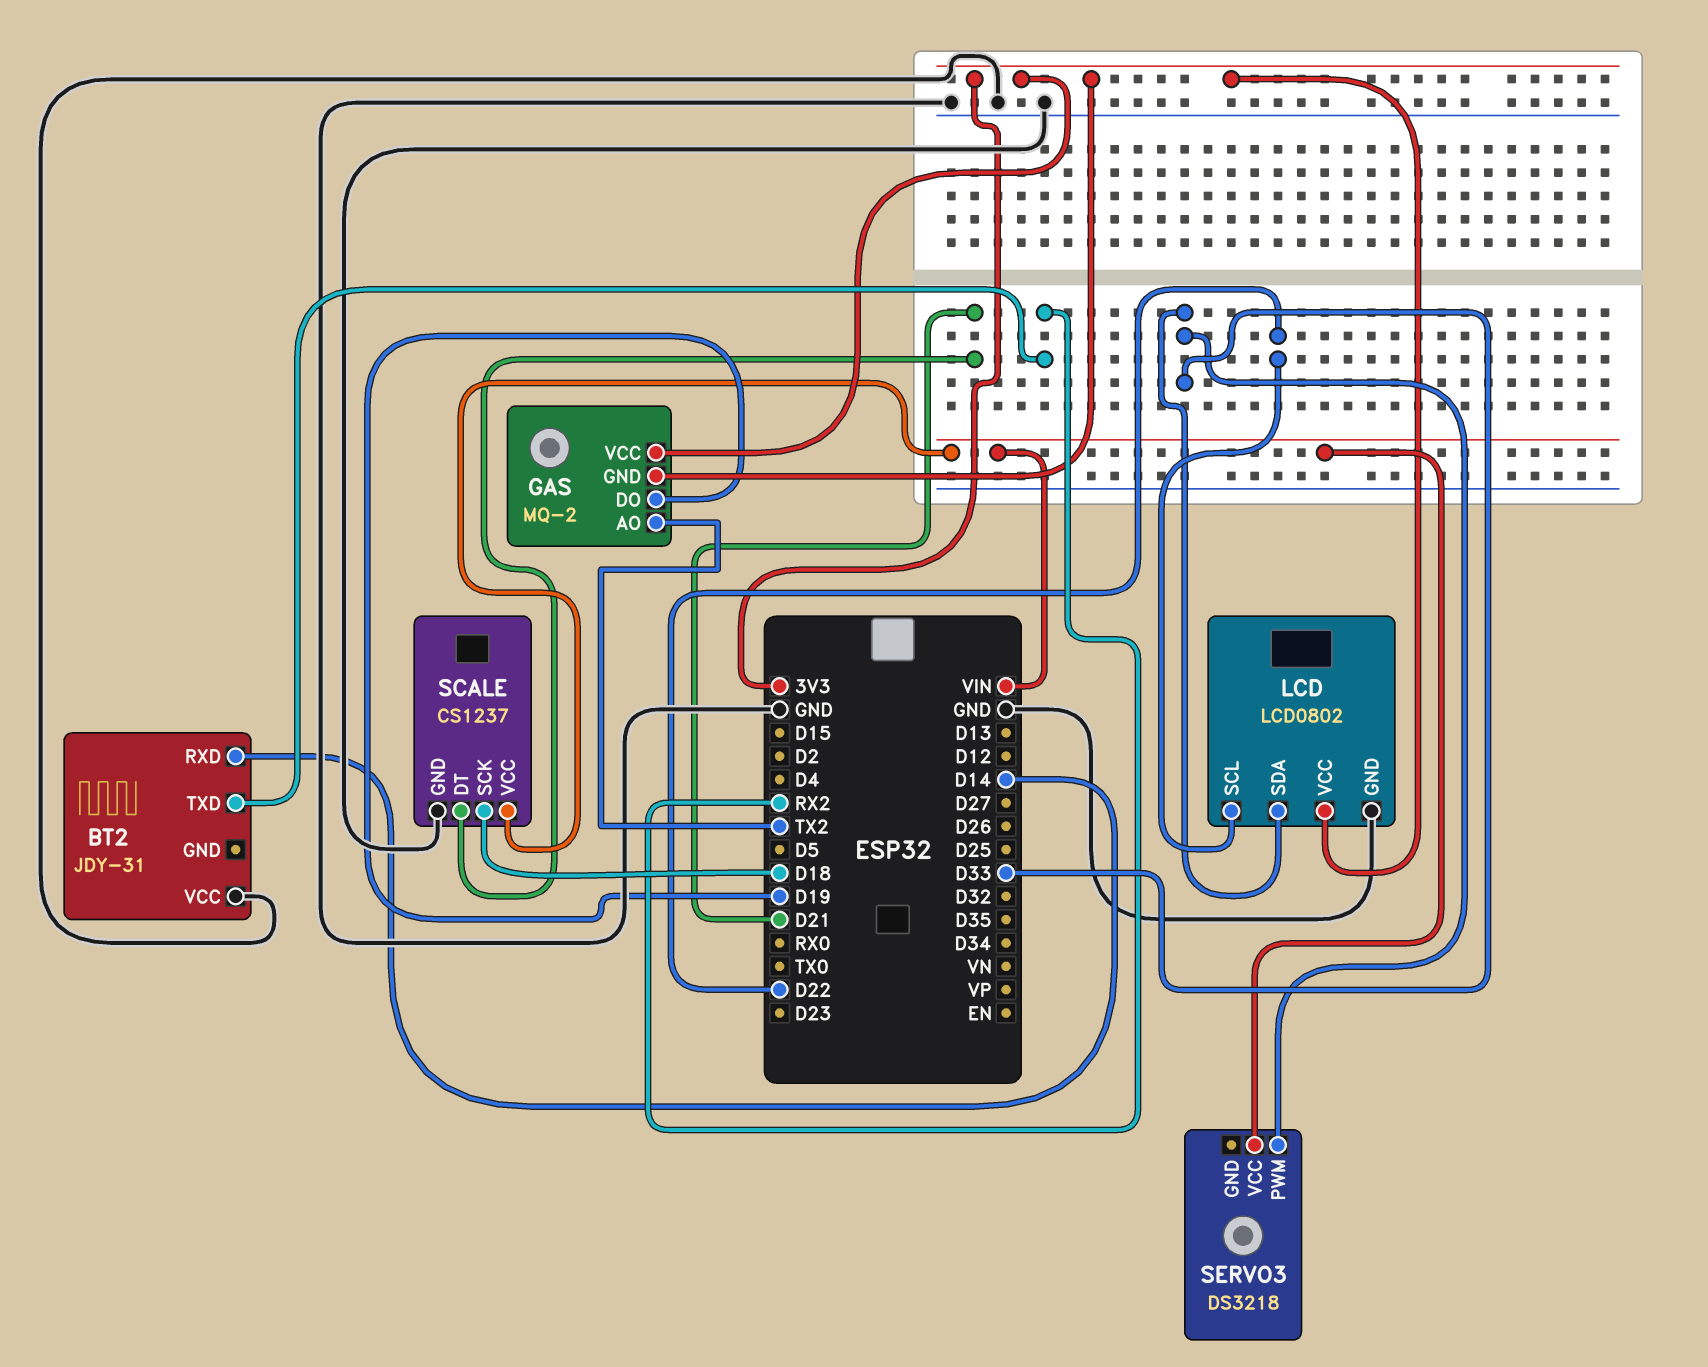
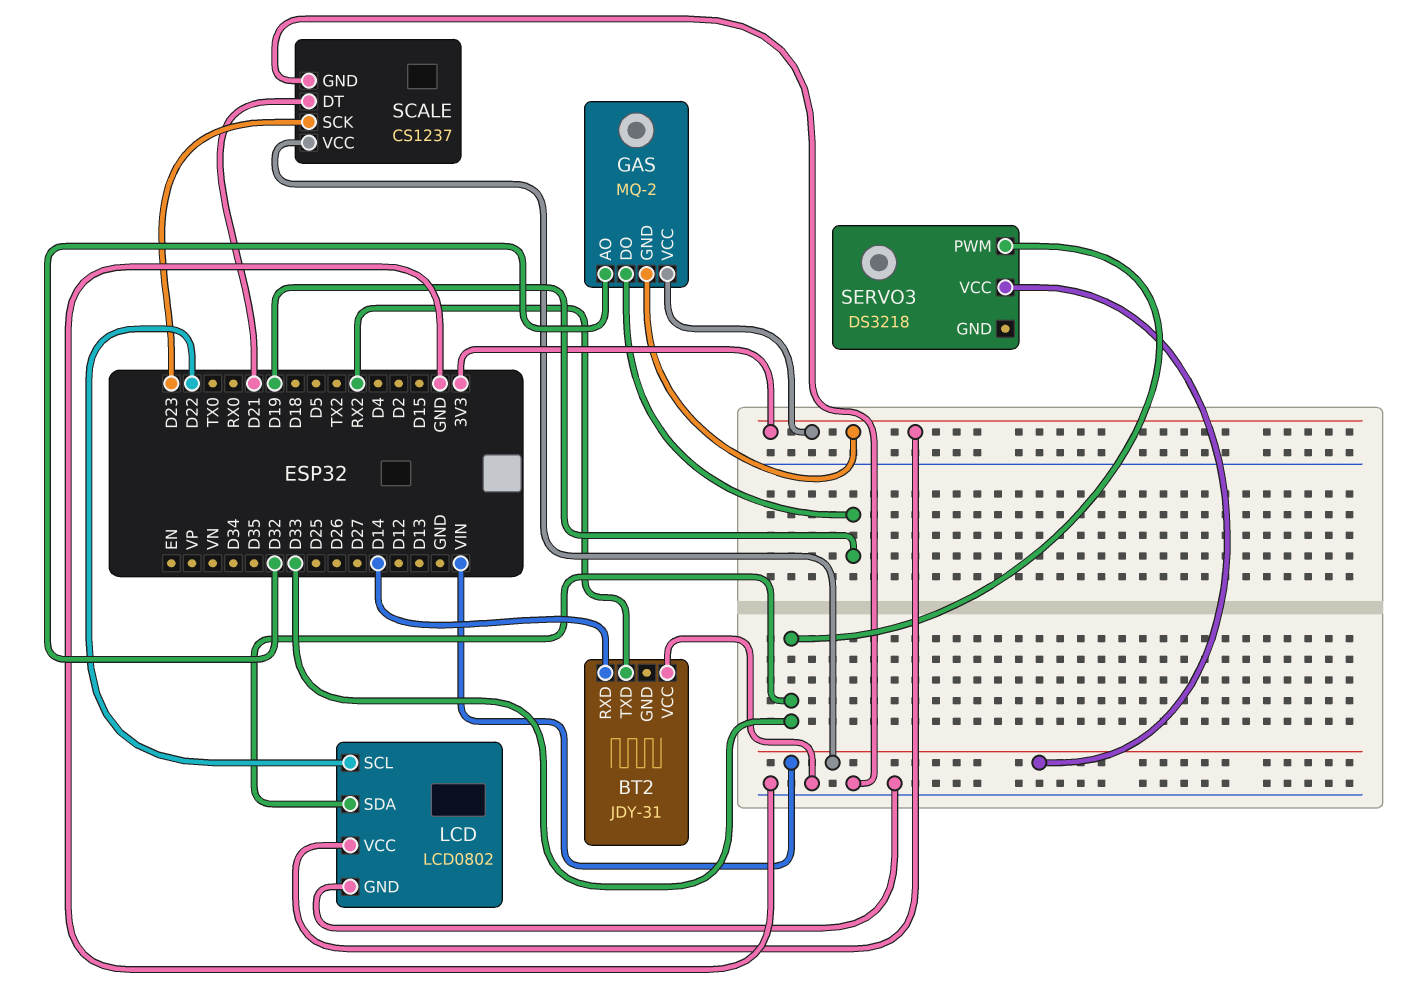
GAS pin AO: TX2 -> D32
SCALE pin SCK: D18 -> D23

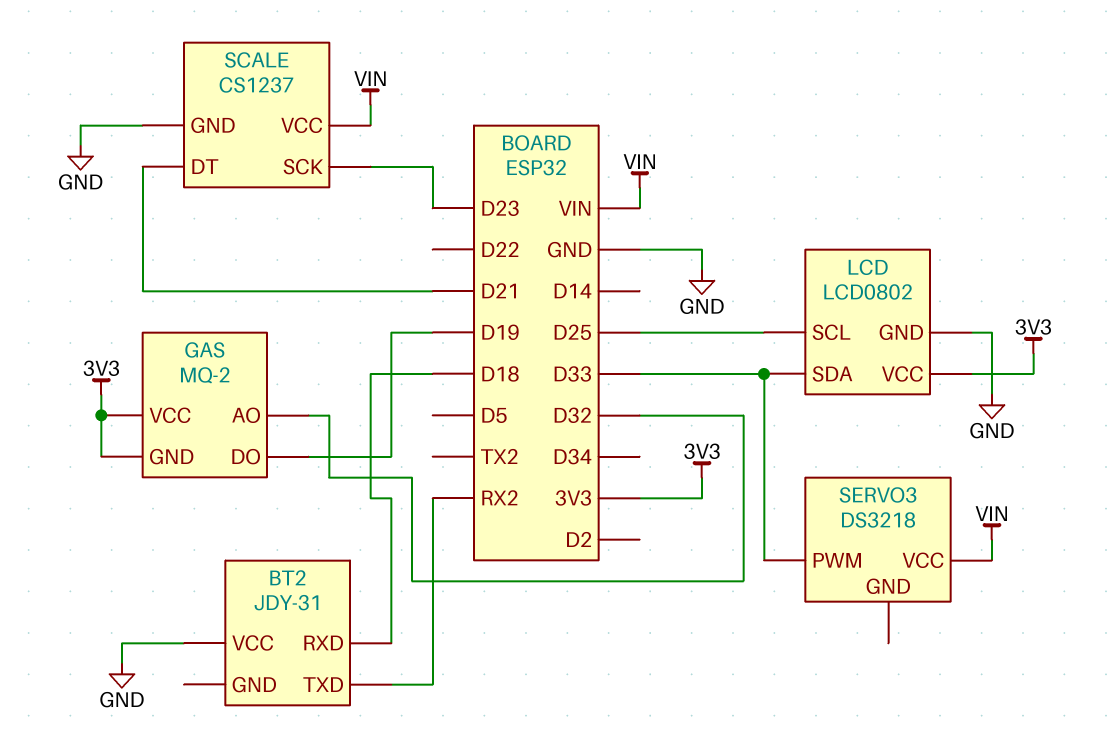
BT2 pin RXD: D14 -> D18
LCD pin SCL: D22 -> D25

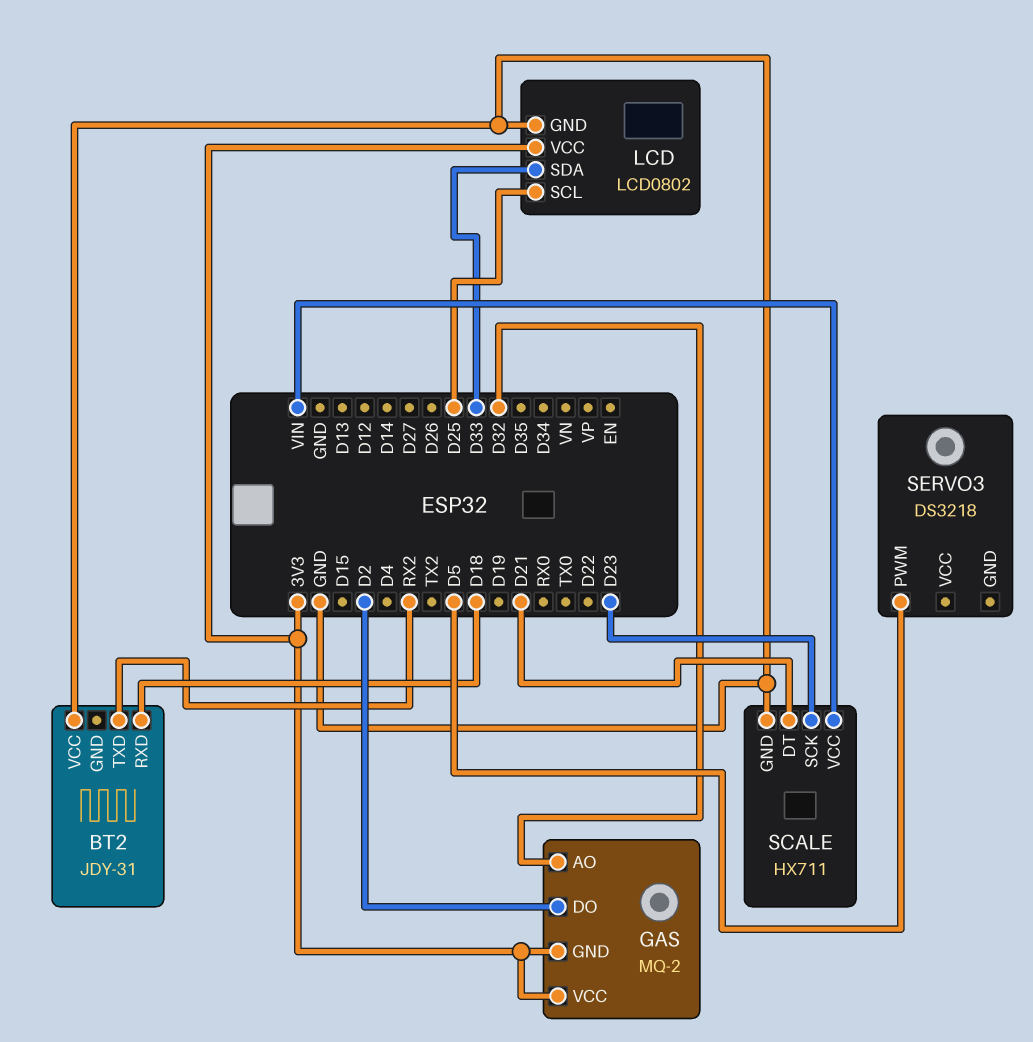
GAS pin DO: D19 -> D2
SCALE: CS1237 -> HX711
SERVO3 pin PWM: D33 -> D5
SERVO3 pin VCC: VIN -> none

